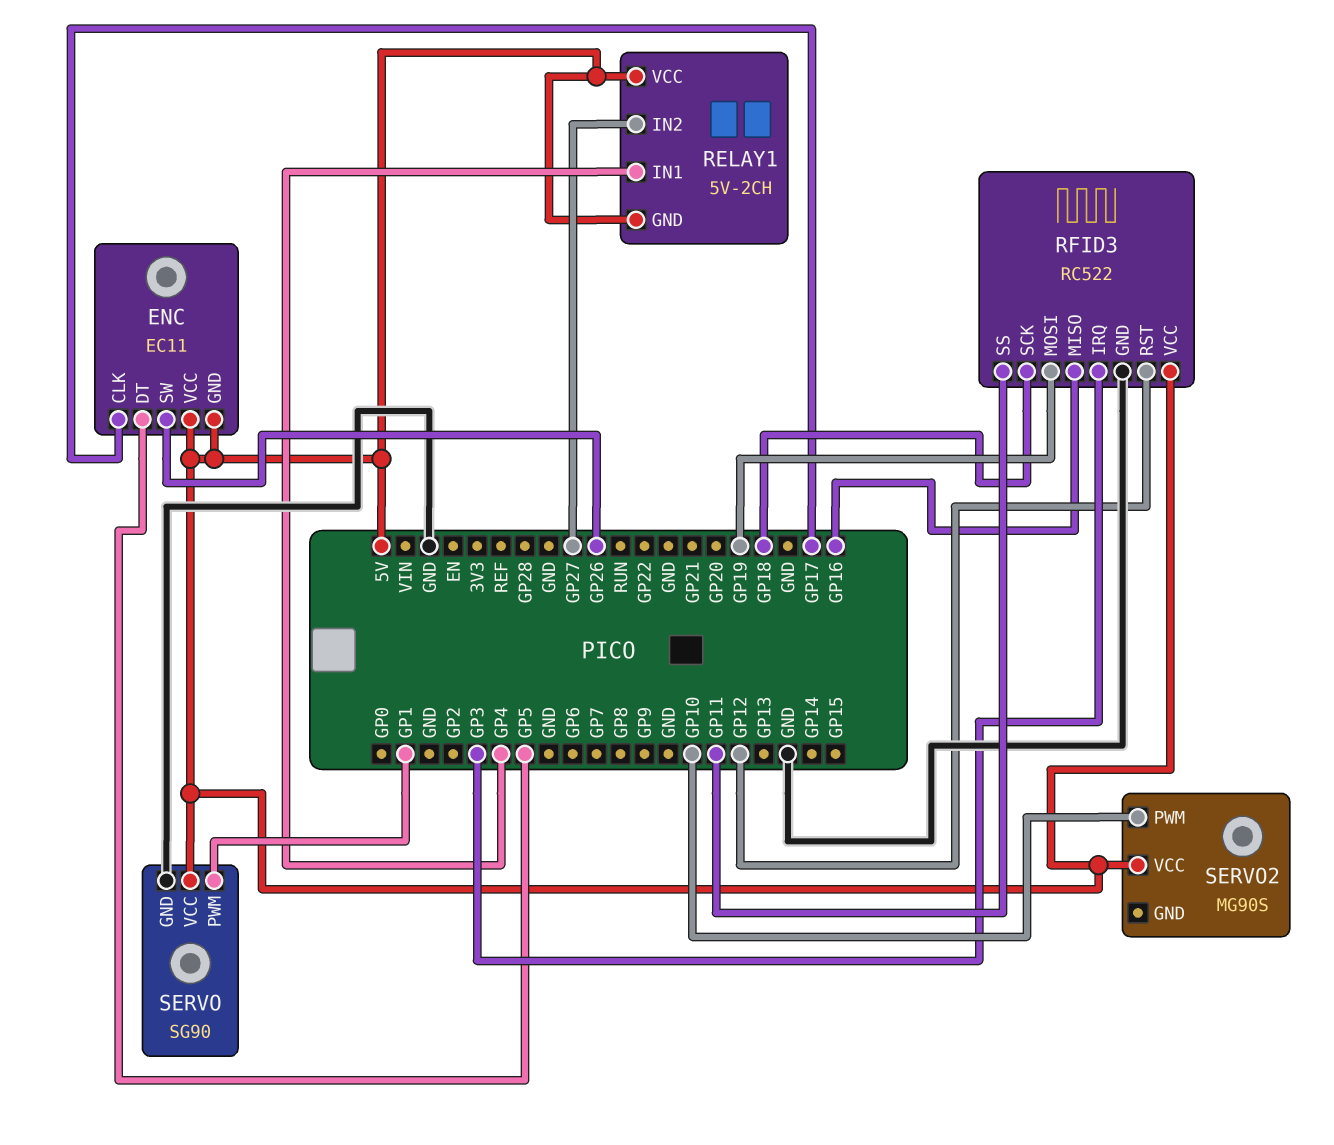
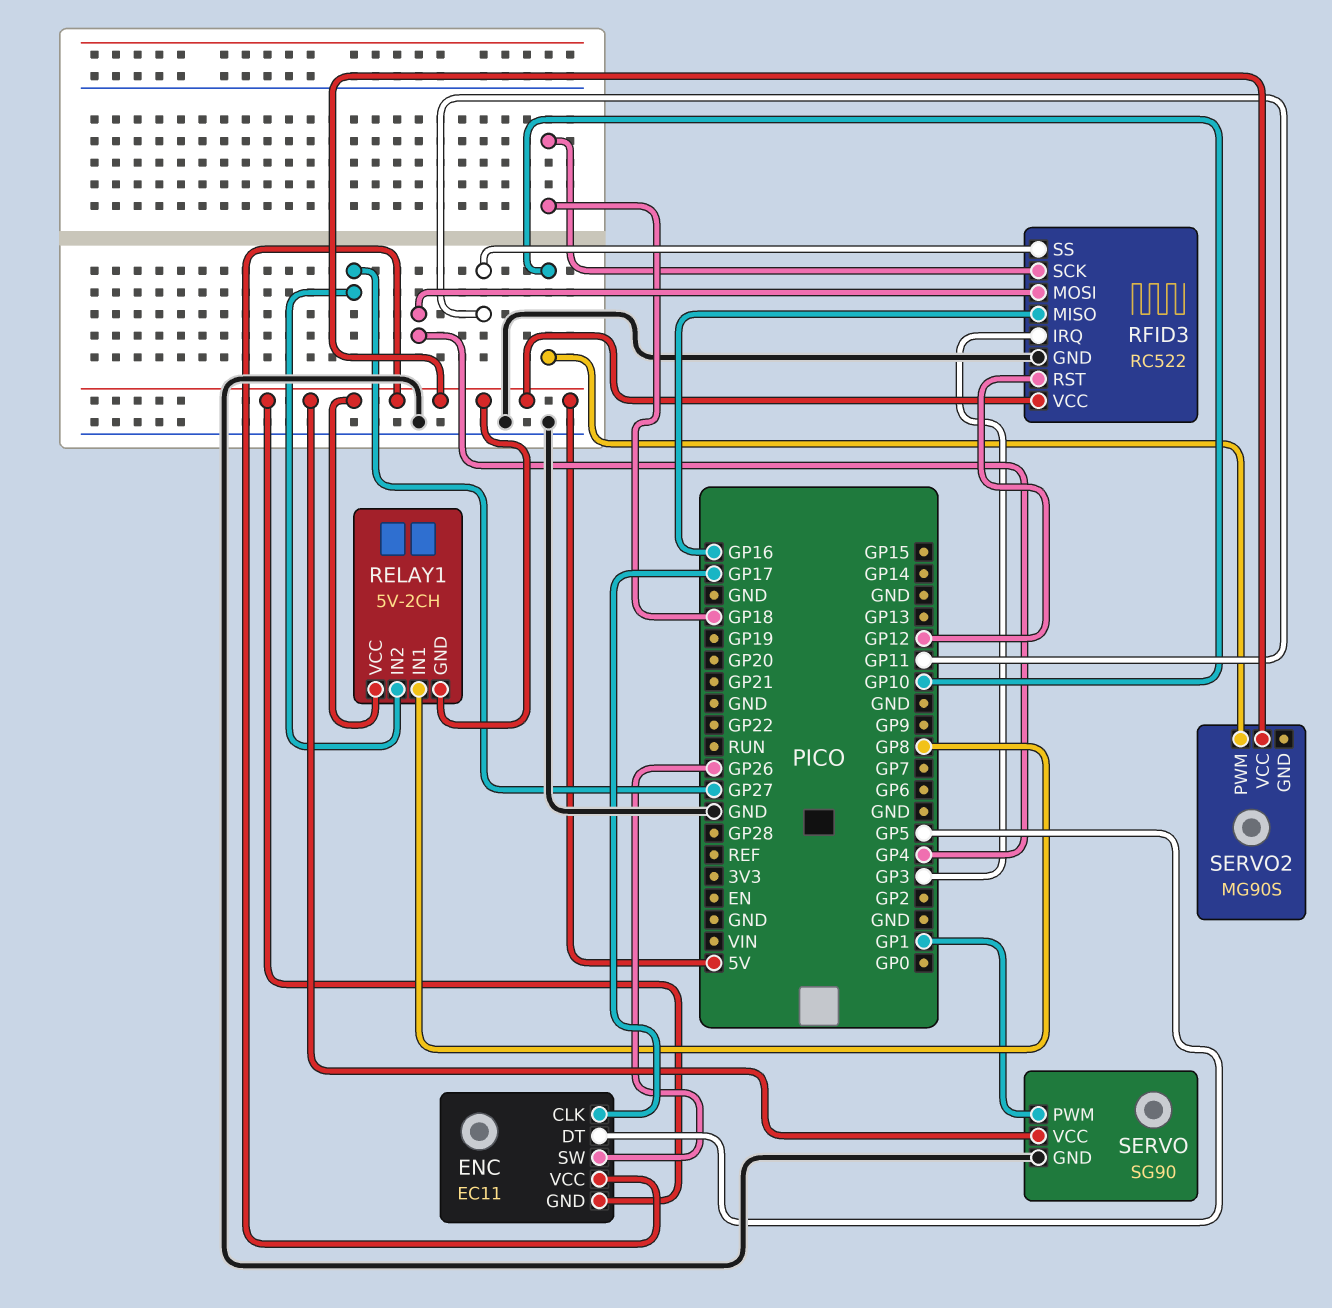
RELAY1 pin IN1: GP4 -> GP8
RFID3 pin MOSI: GP19 -> GP4

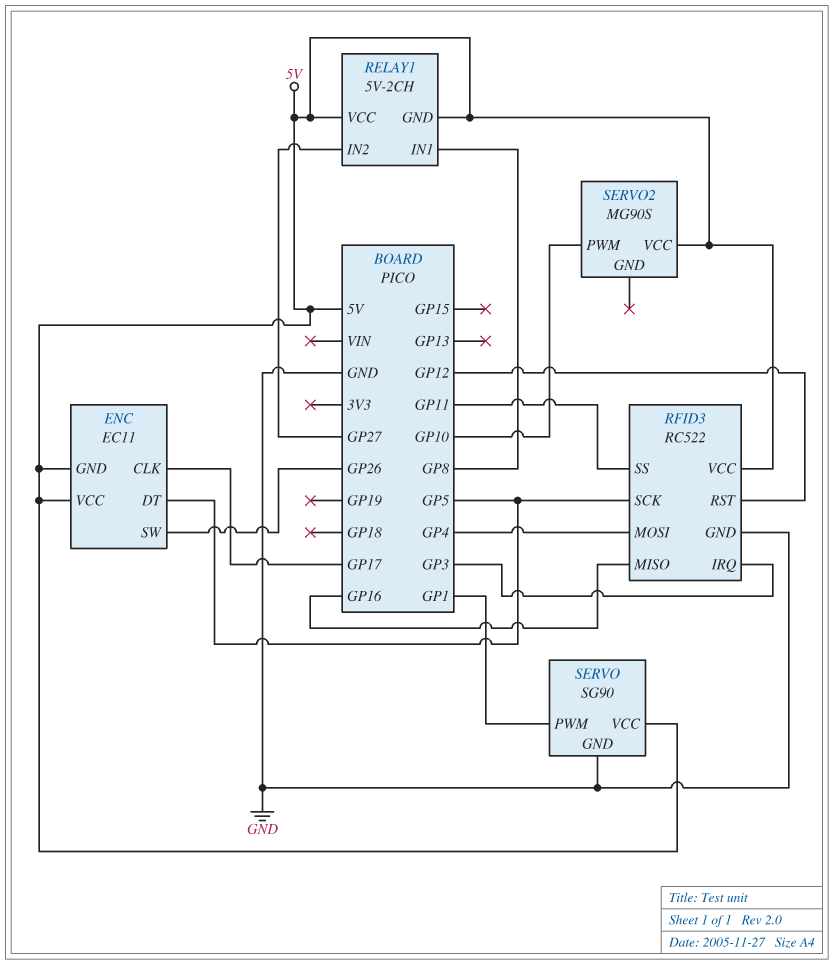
RFID3 pin SCK: GP18 -> GP5

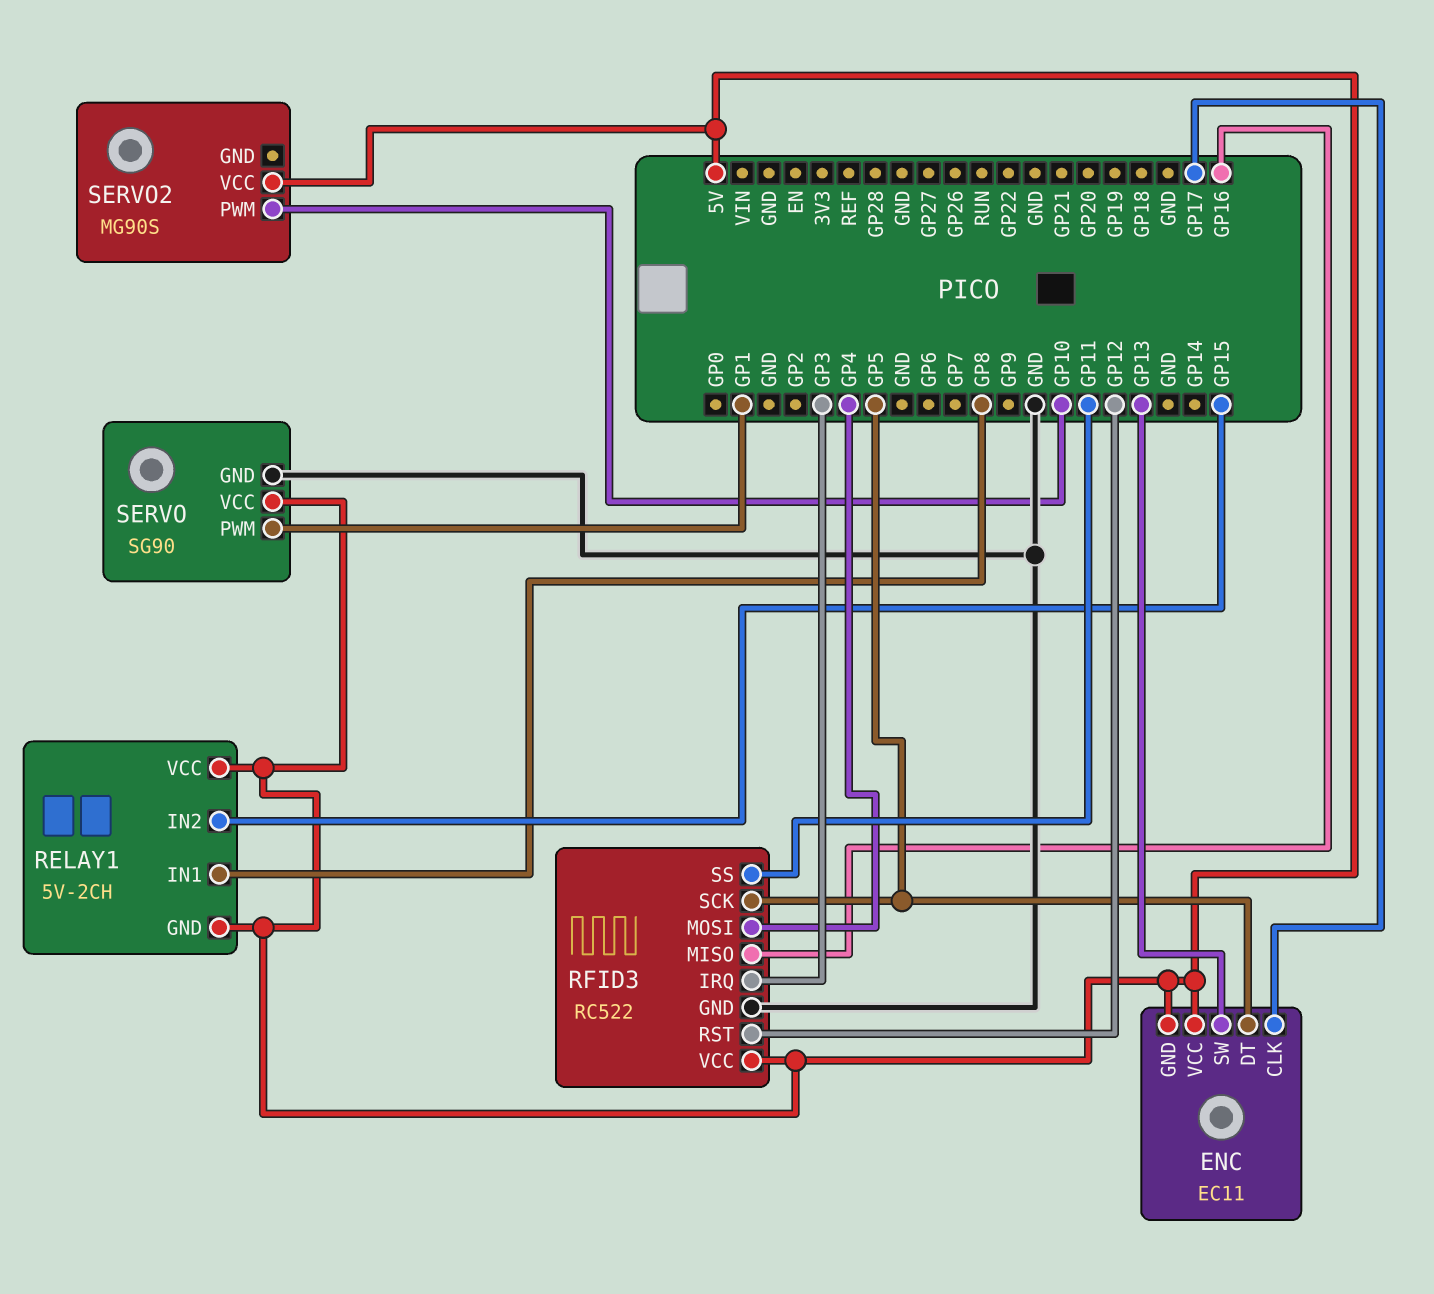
ENC pin SW: GP26 -> GP13
RELAY1 pin IN2: GP27 -> GP15

